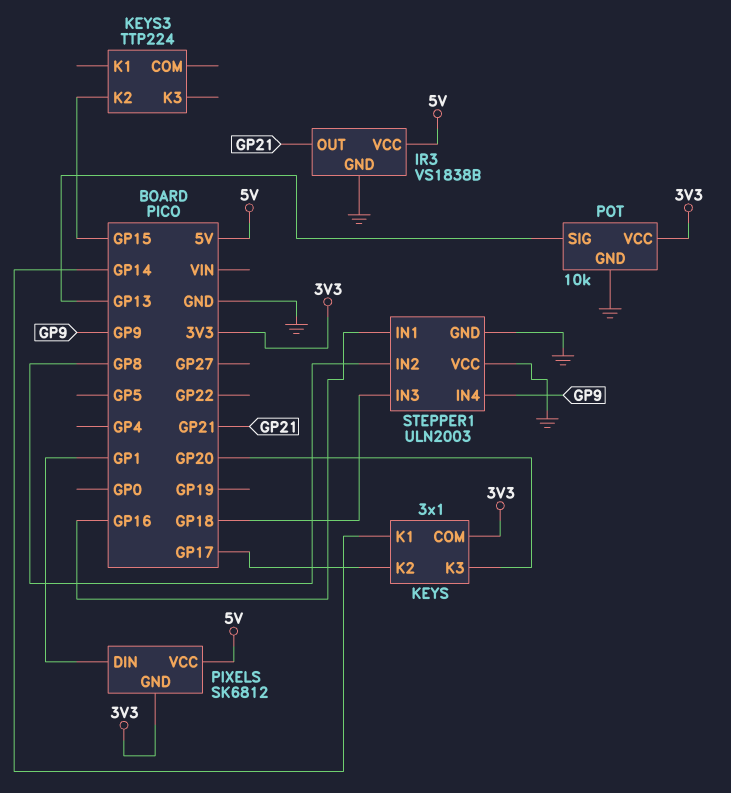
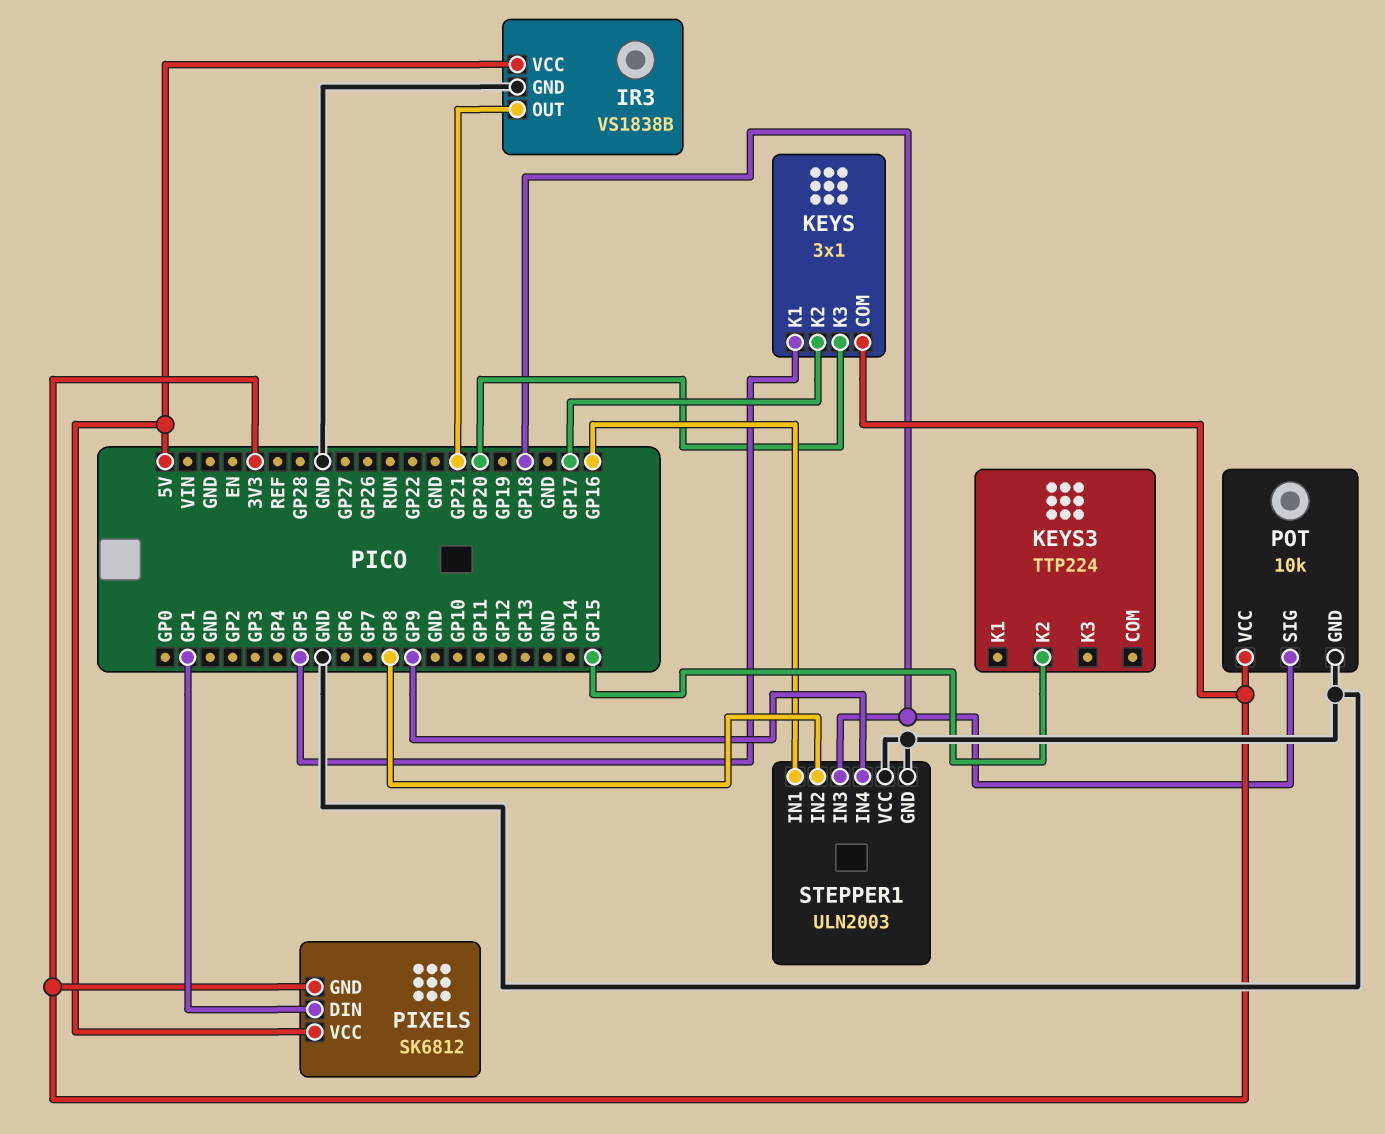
KEYS pin K1: GP14 -> GP5
POT pin SIG: GP13 -> GP18

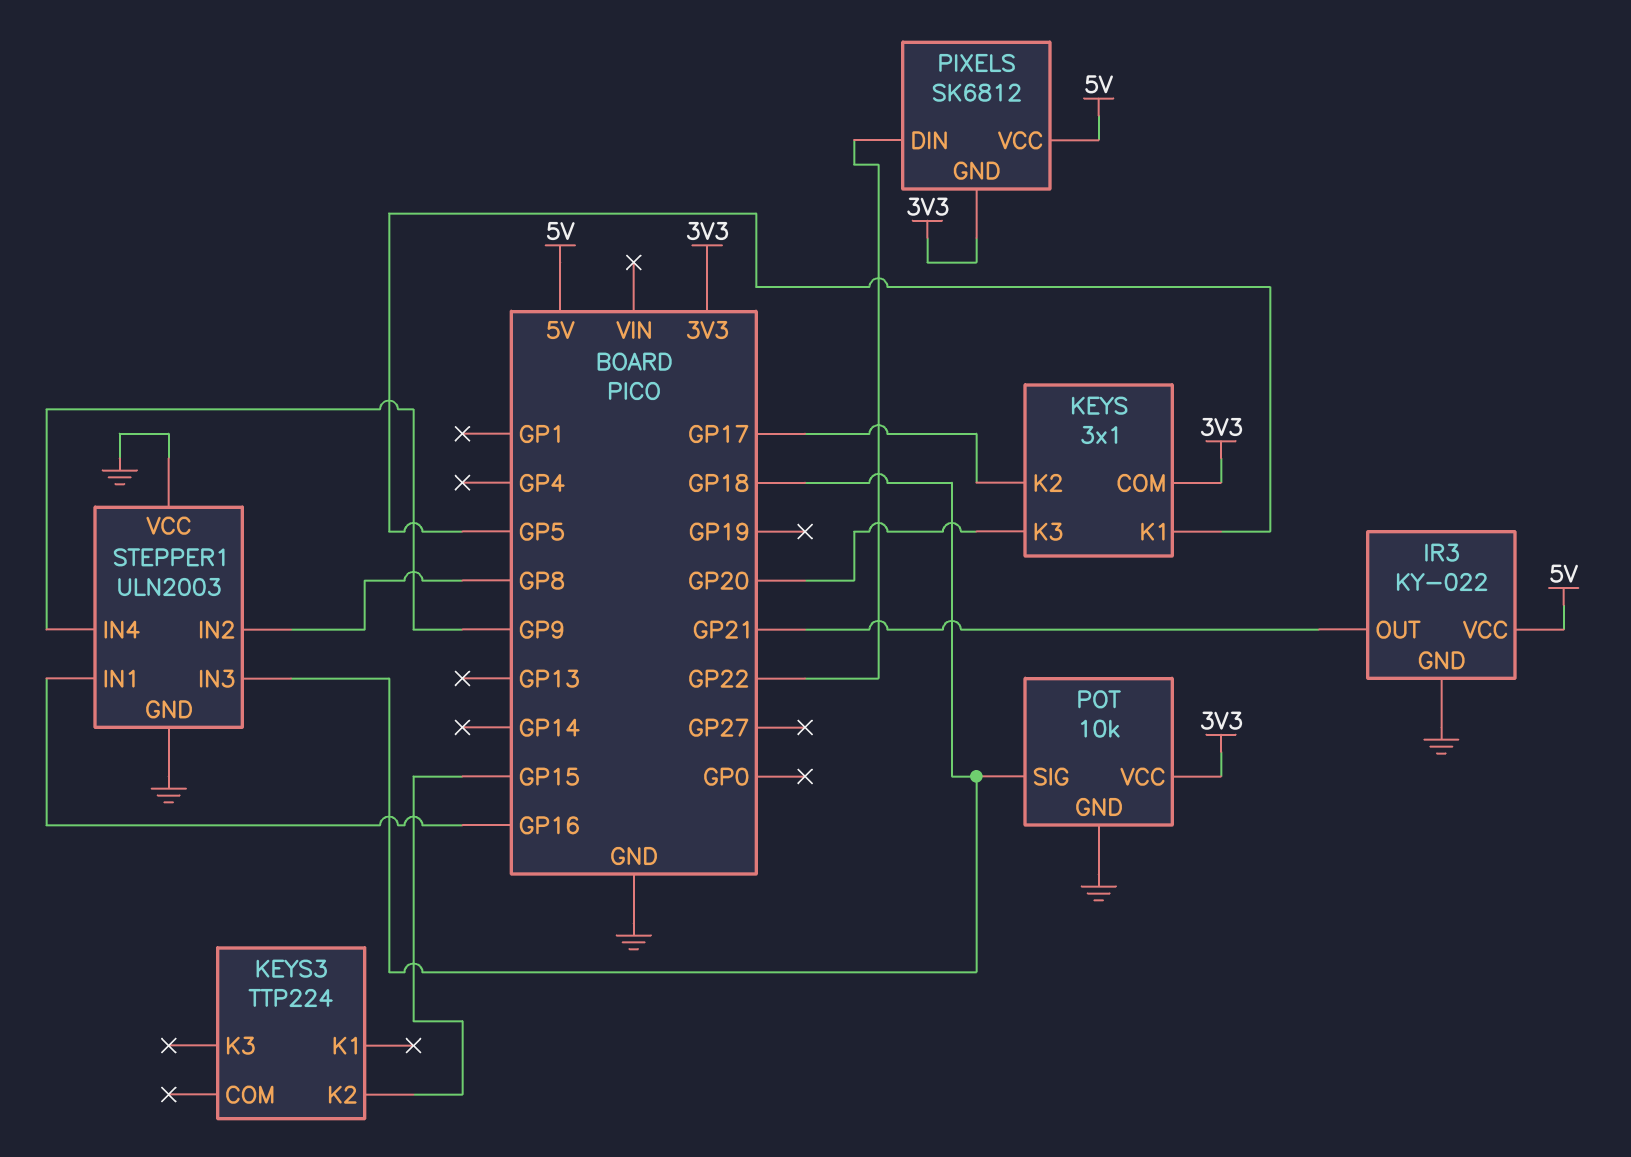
IR3: VS1838B -> KY-022
PIXELS pin DIN: GP1 -> GP22

